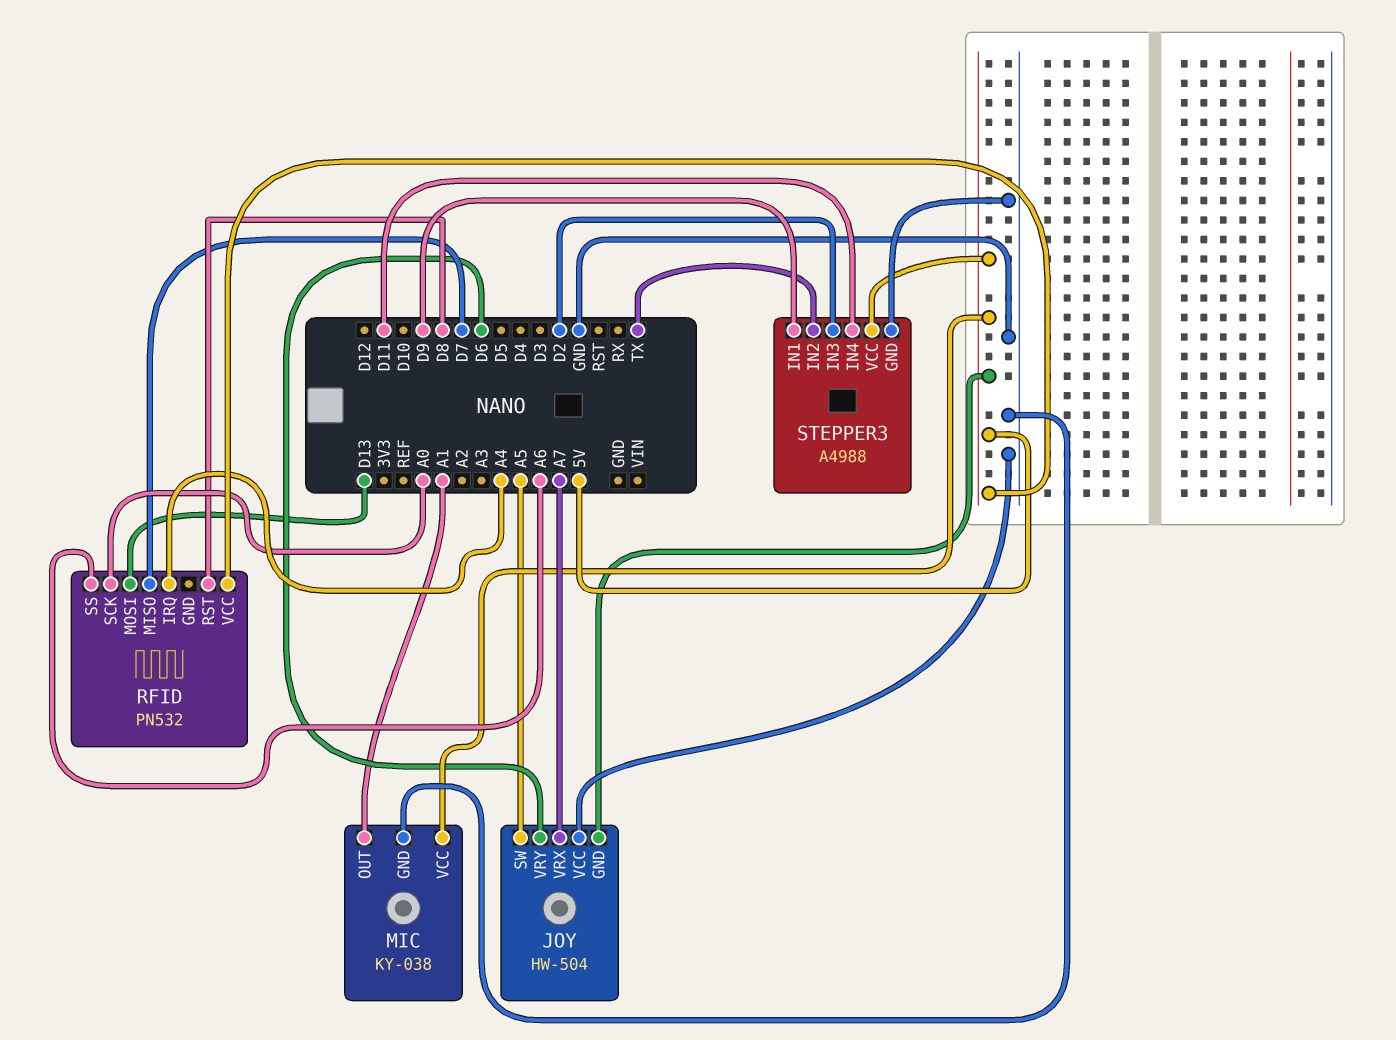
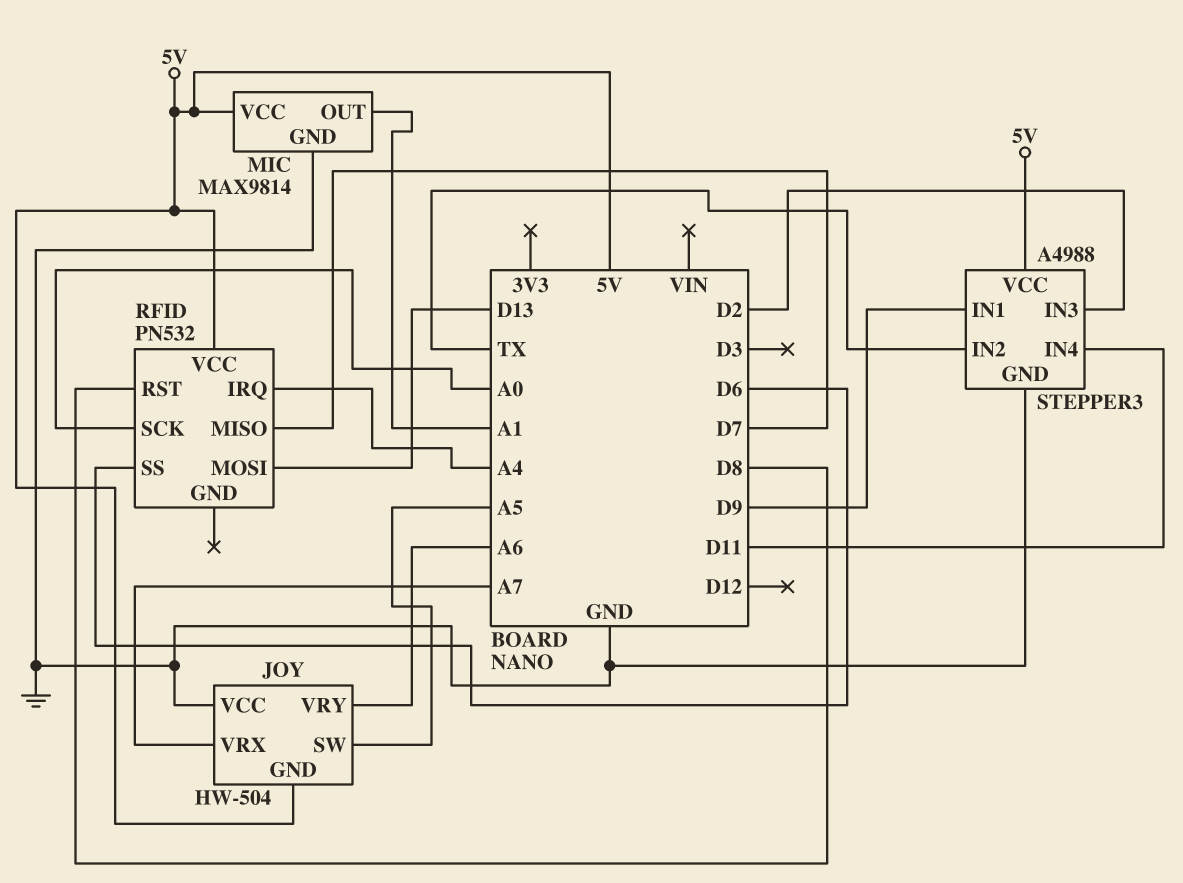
JOY pin VRY: D6 -> A6
MIC: KY-038 -> MAX9814
RFID pin SS: A6 -> D6

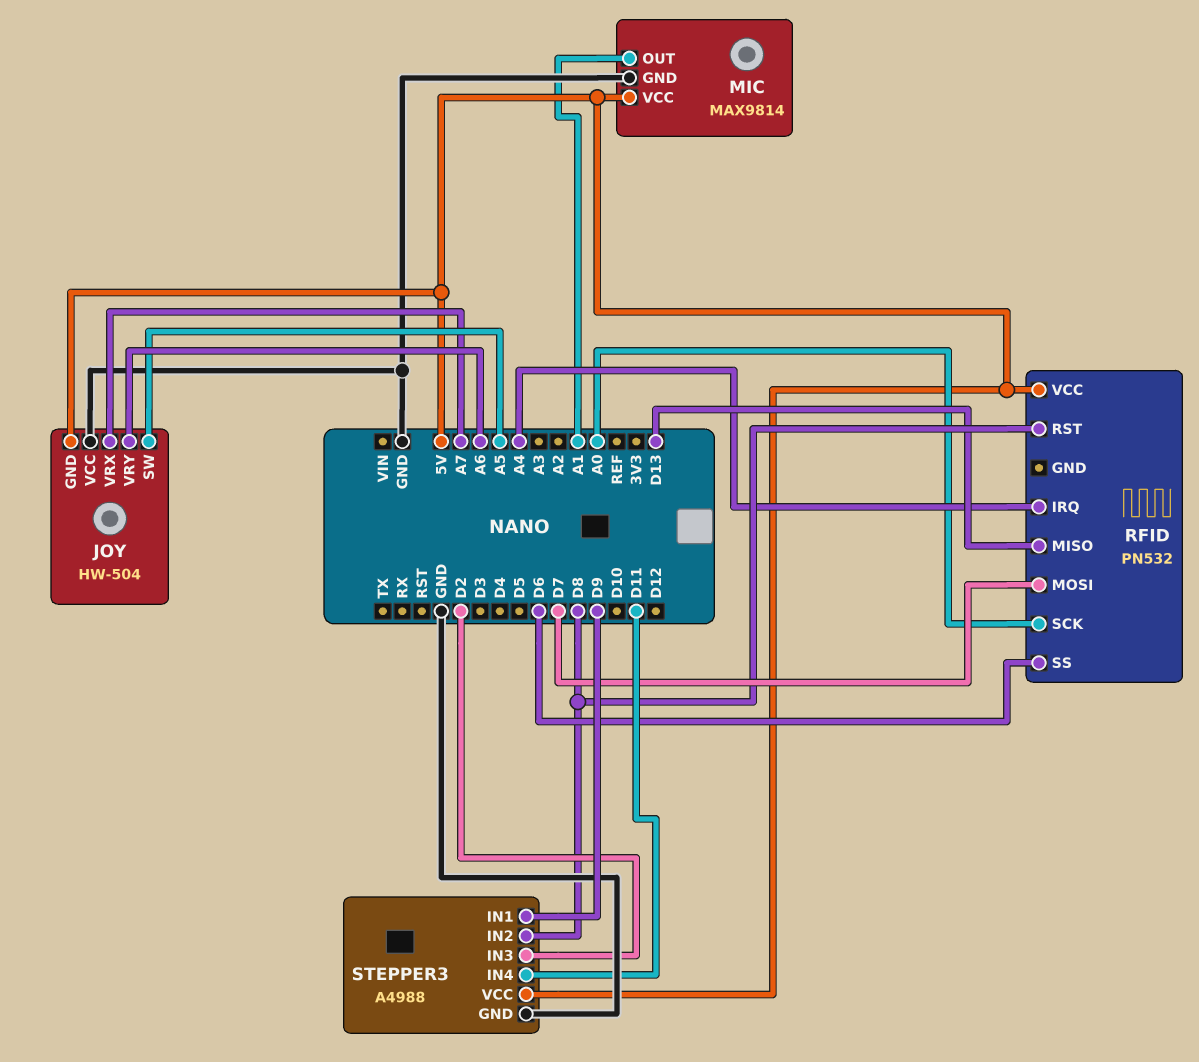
RFID pin MISO: D7 -> D13
RFID pin MOSI: D13 -> D7
STEPPER3 pin IN2: TX -> D8

